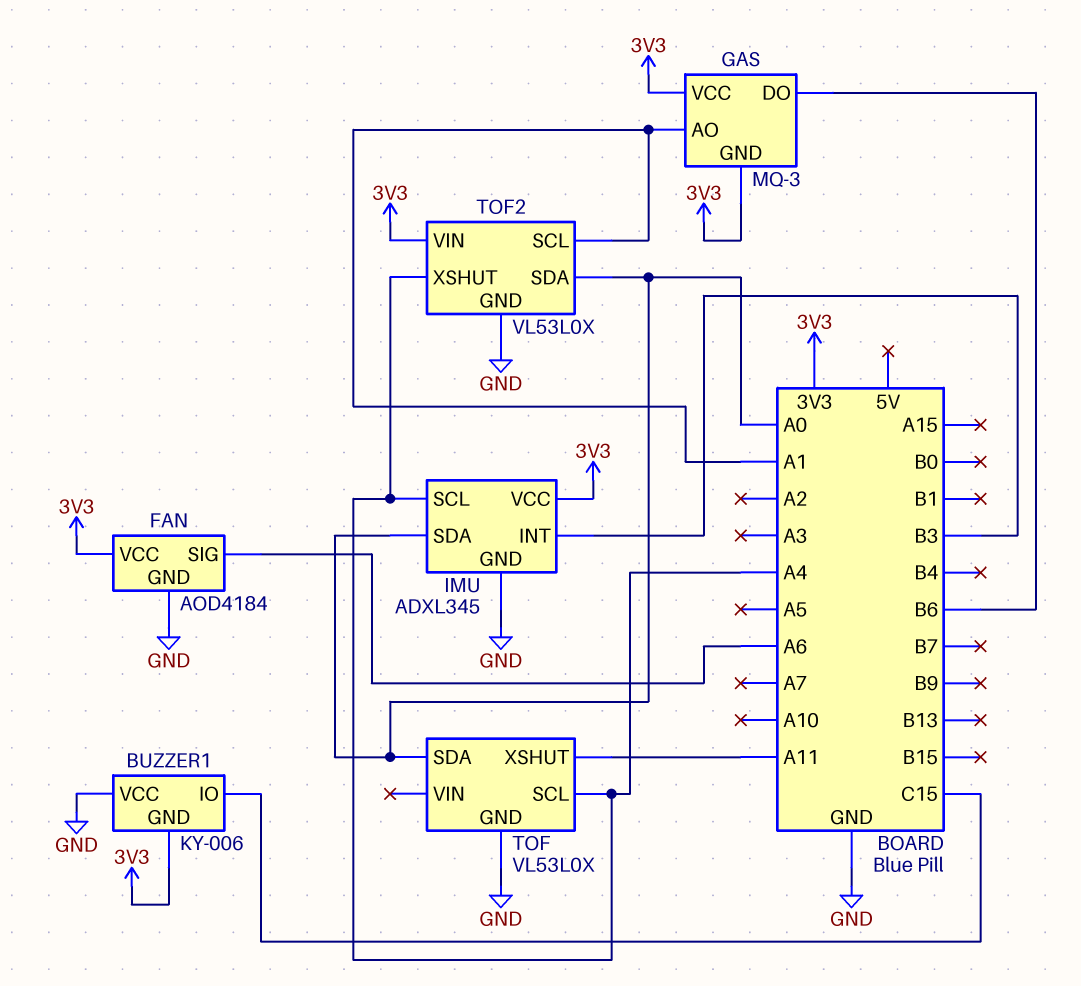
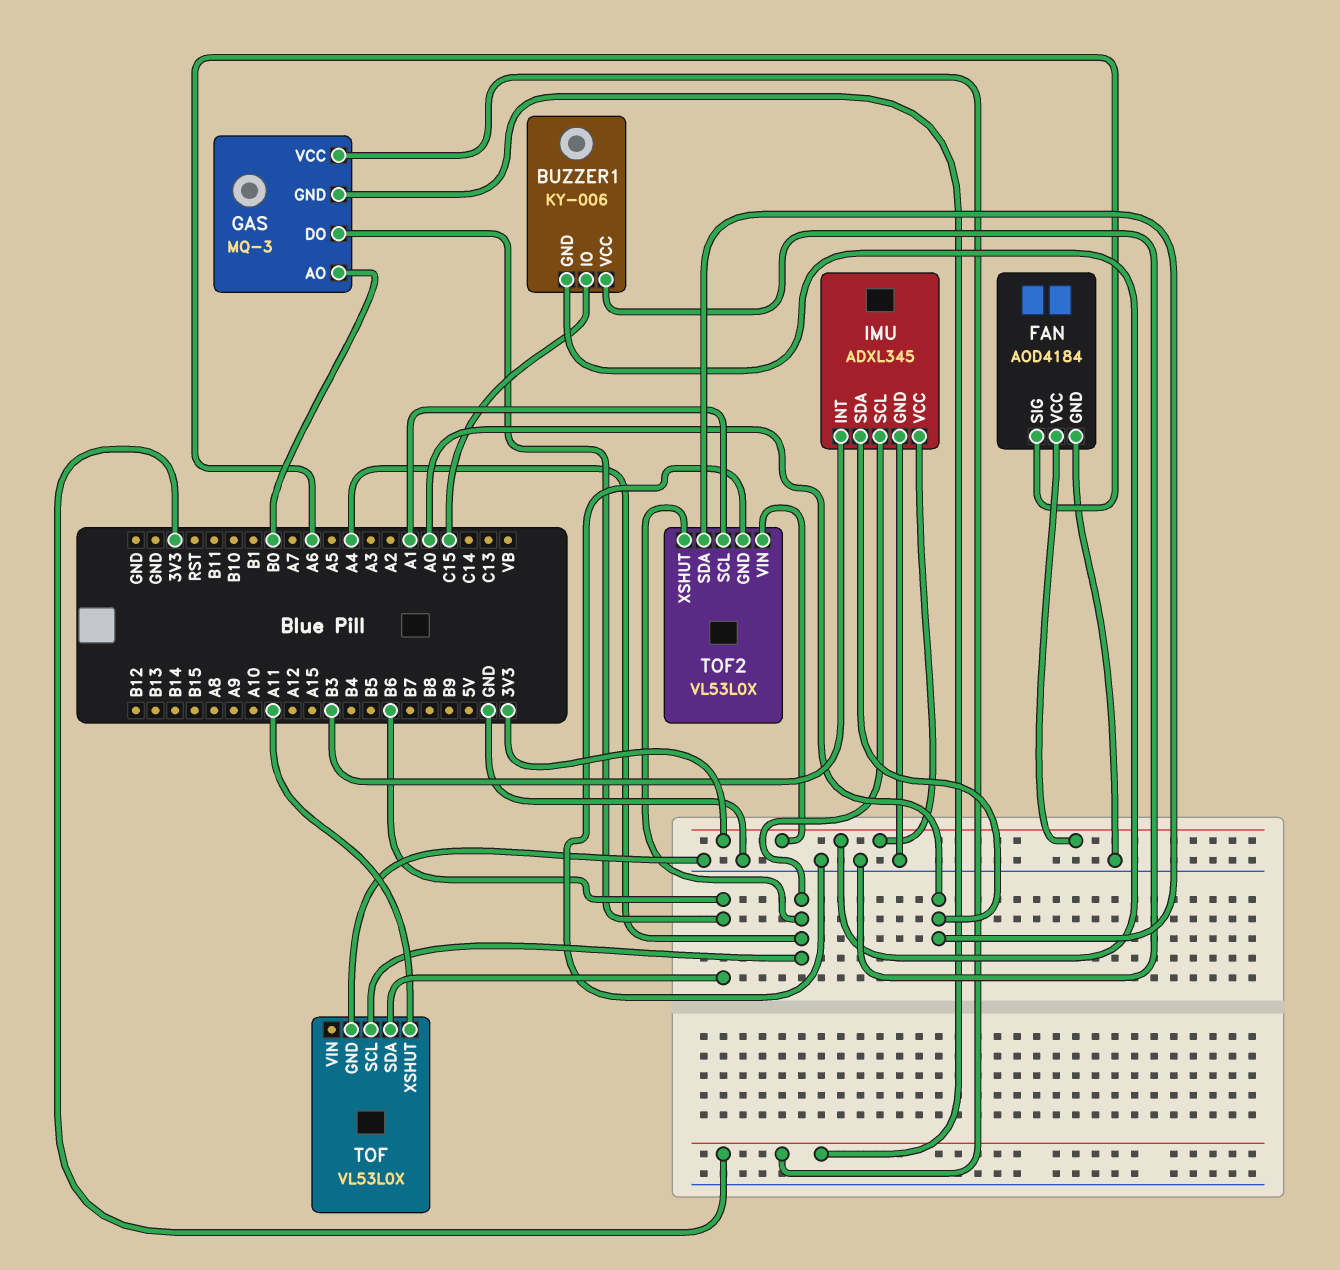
GAS pin AO: A1 -> B0
TOF pin SDA: A0 -> B6

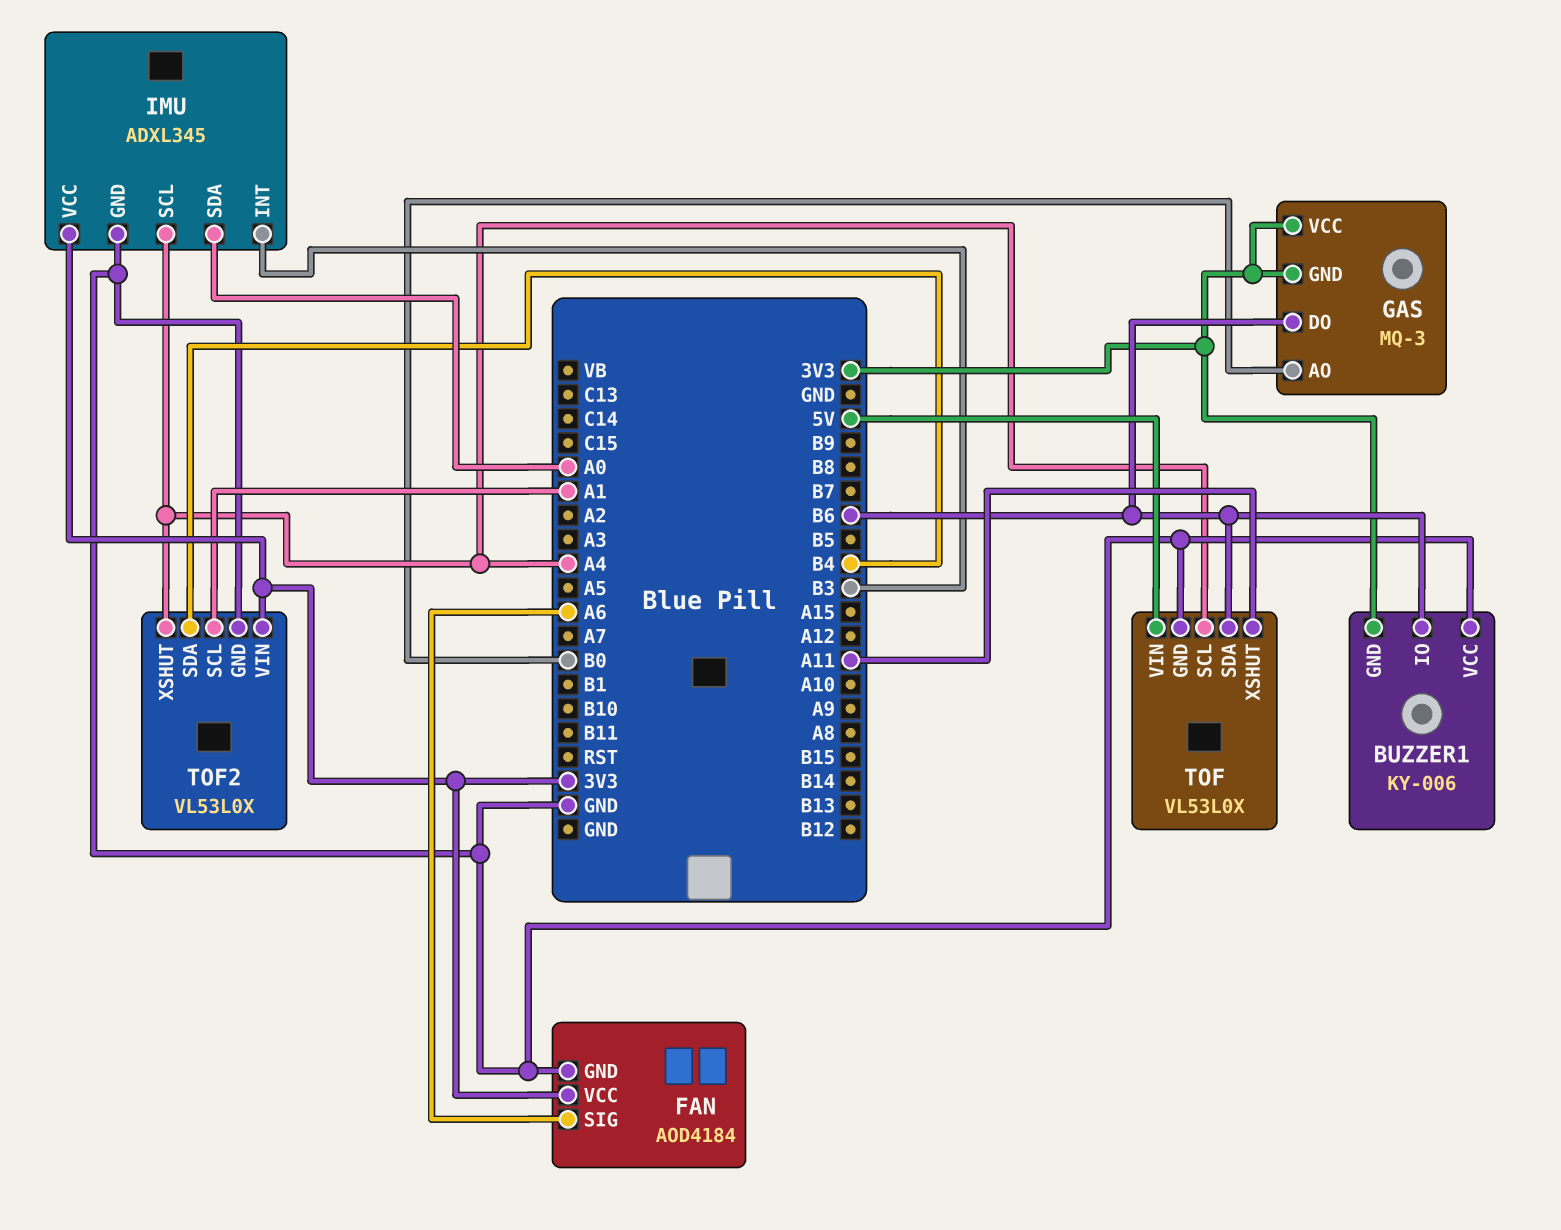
BUZZER1 pin IO: C15 -> B6
TOF pin VIN: none -> 5V
TOF2 pin SDA: A0 -> B4

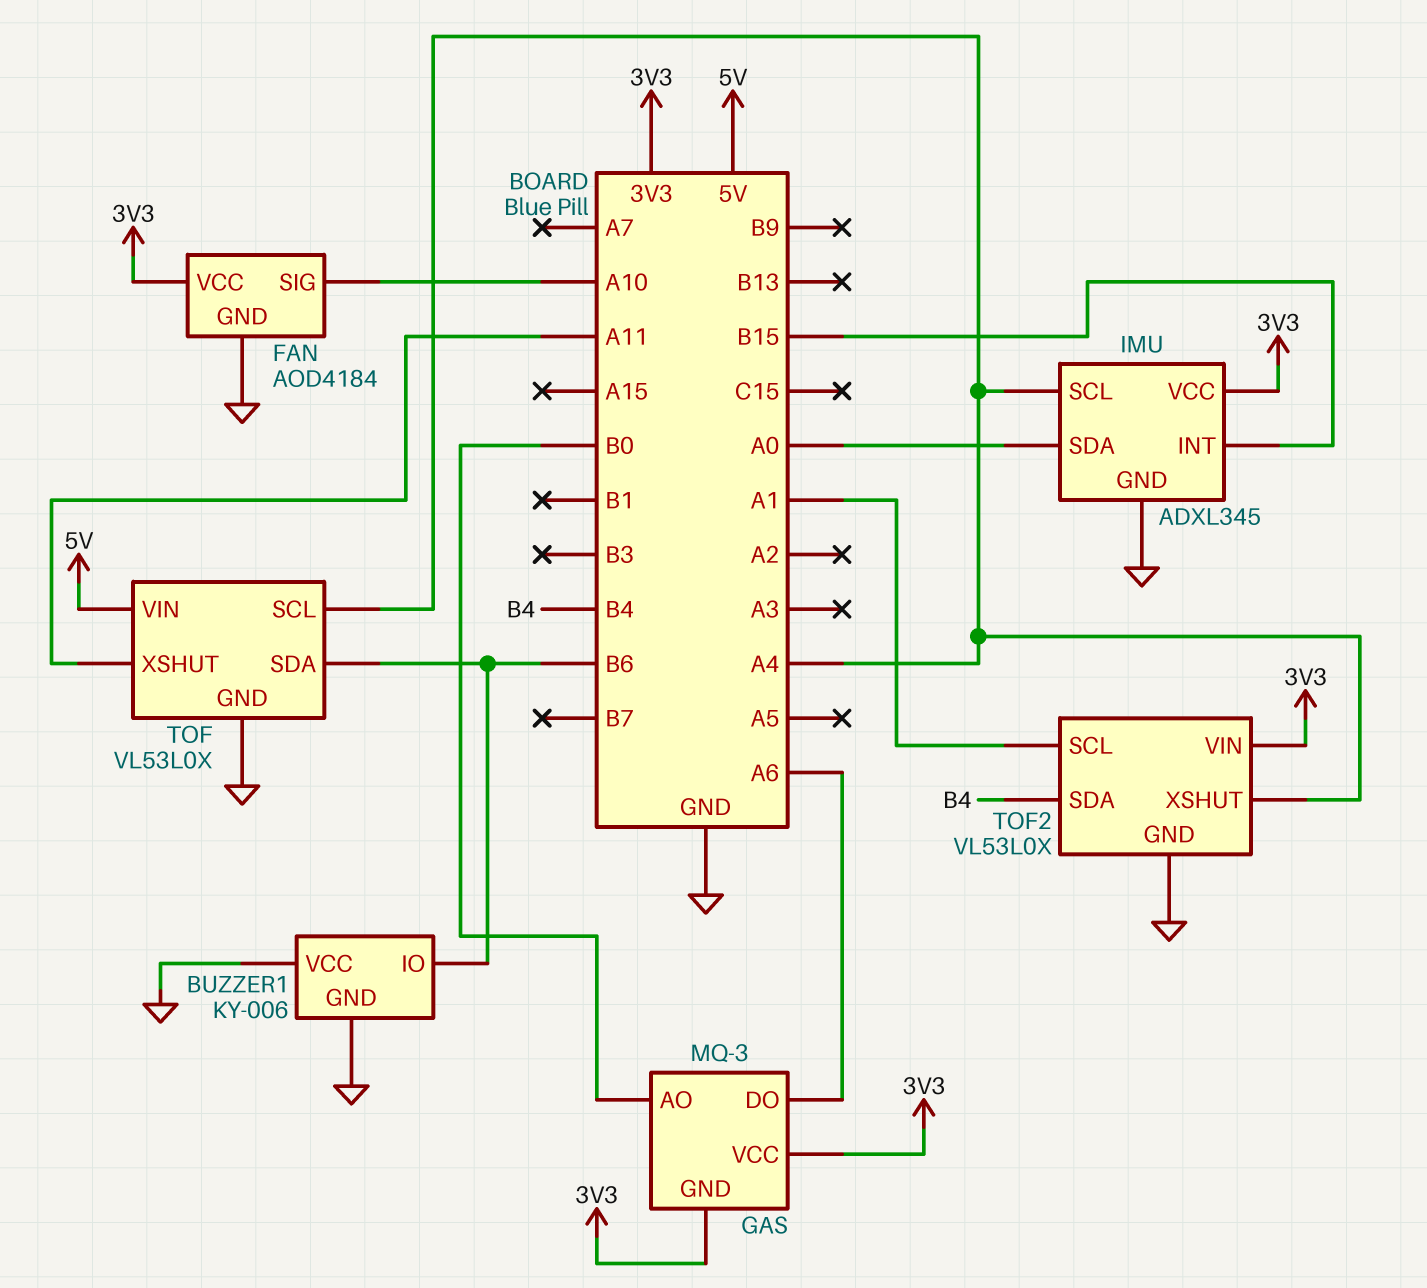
BUZZER1 pin GND: 3V3 -> GND
FAN pin SIG: A6 -> A10
GAS pin DO: B6 -> A6
IMU pin INT: B3 -> B15

